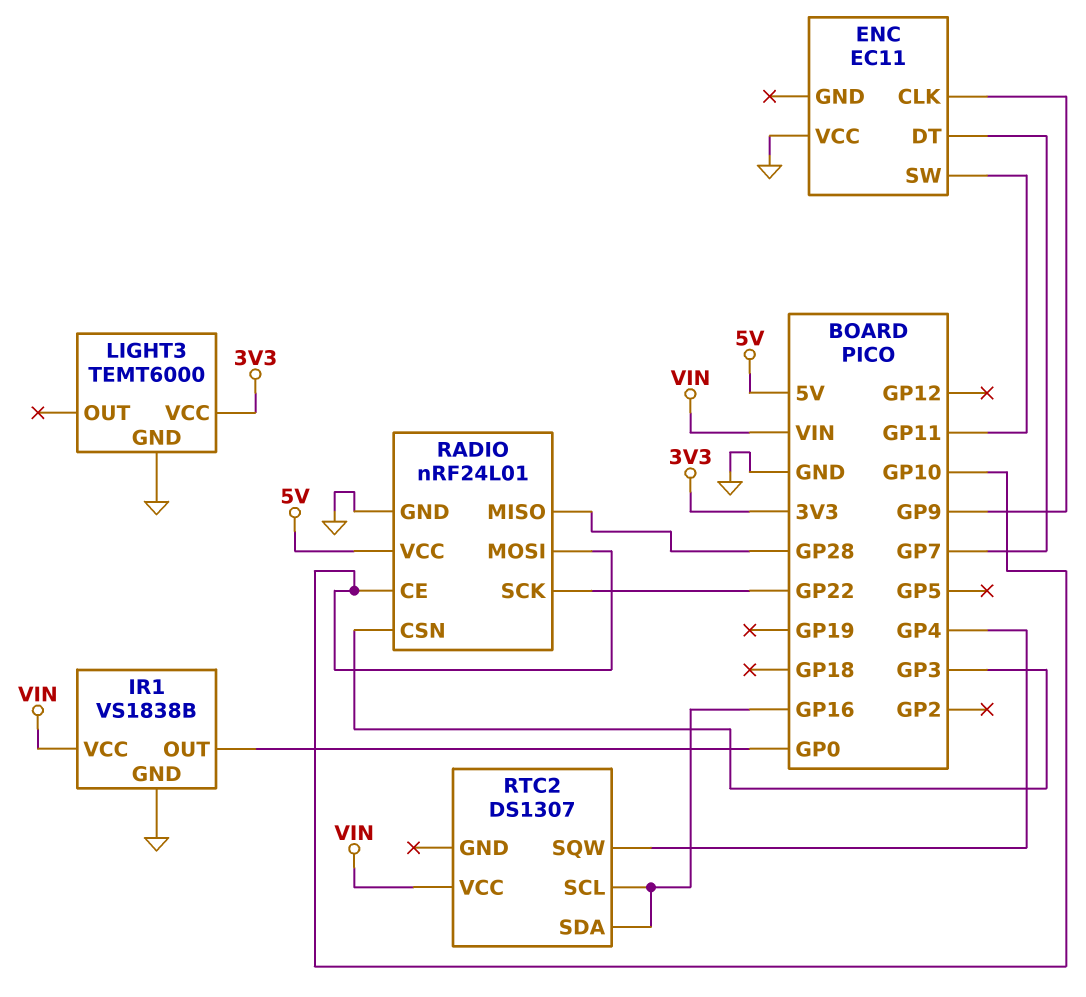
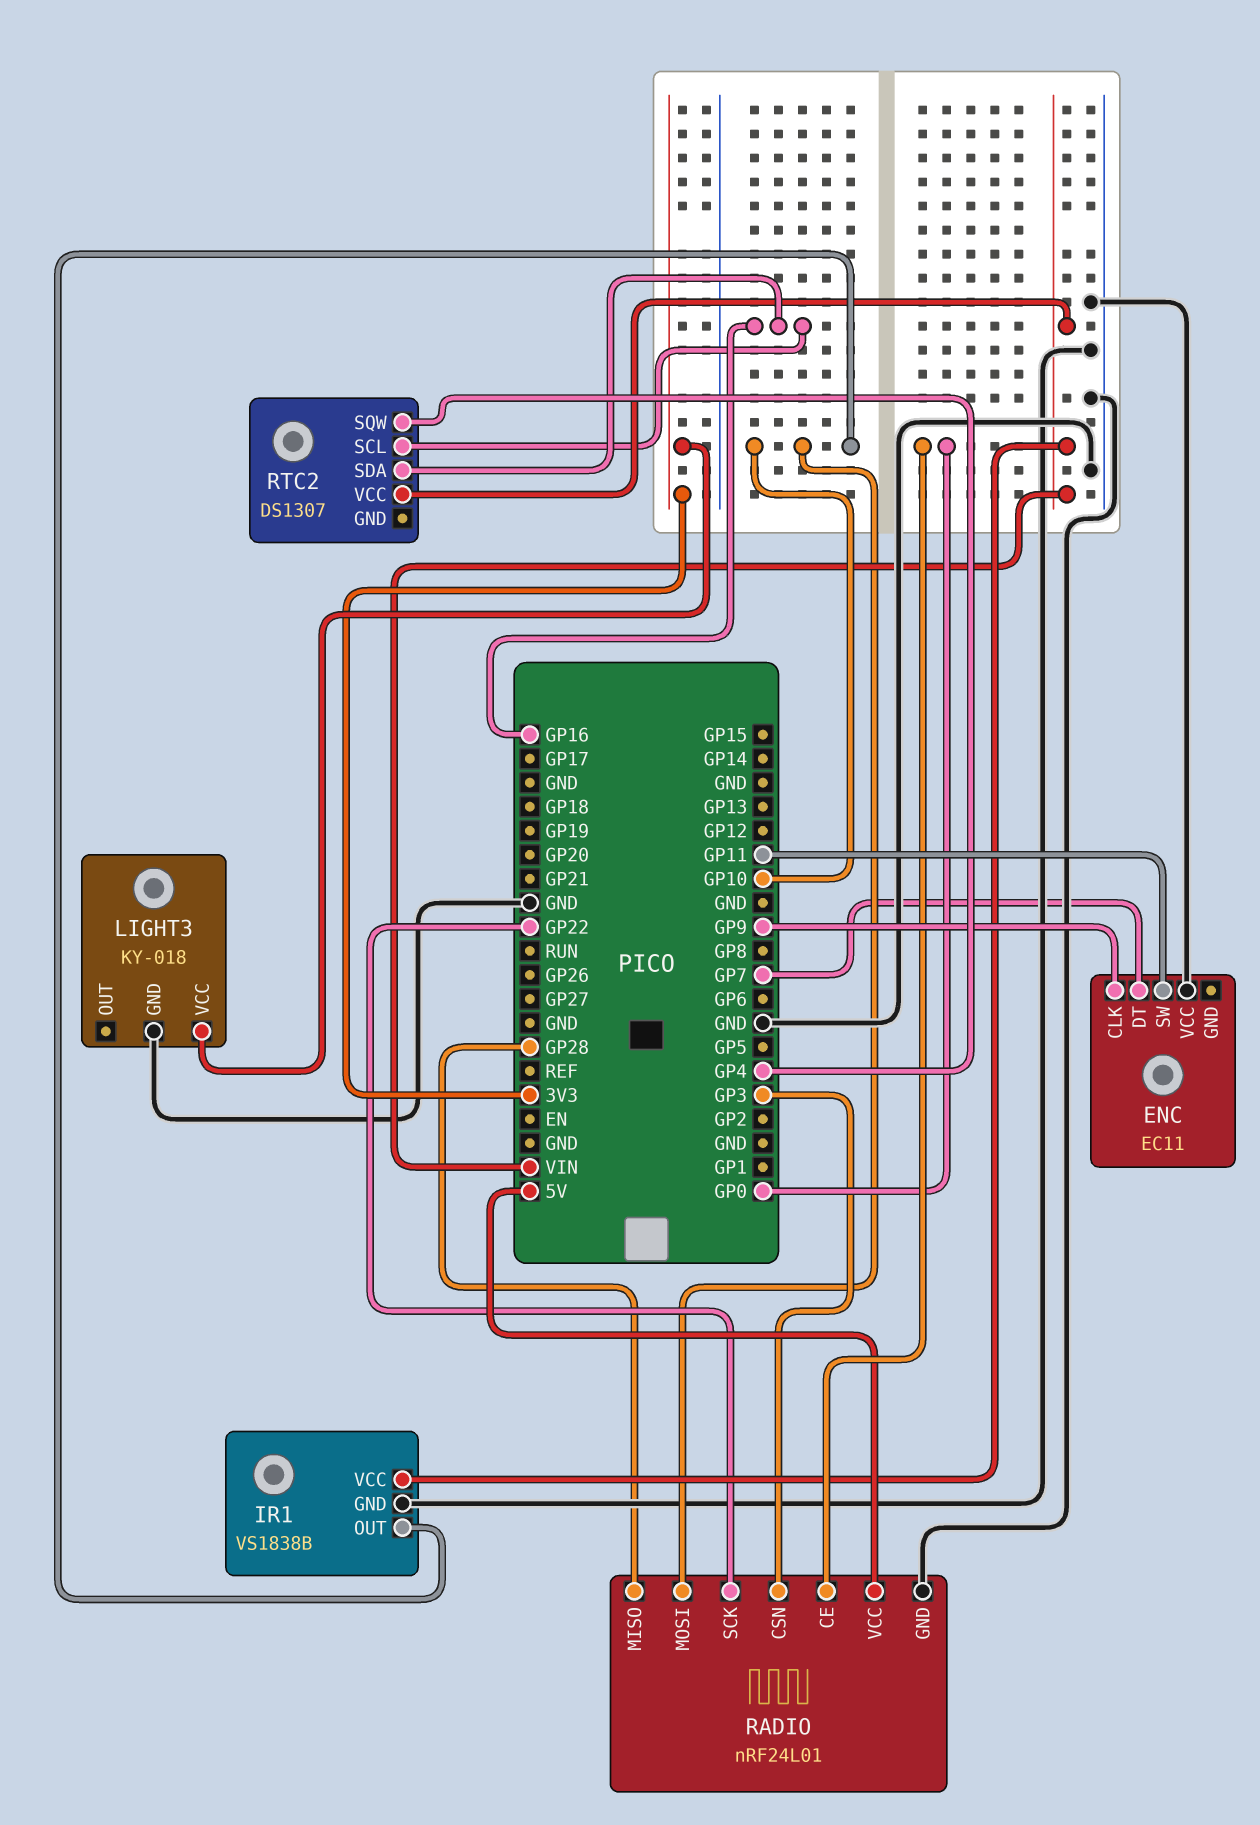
IR1 pin OUT: GP0 -> GP10
LIGHT3: TEMT6000 -> KY-018
RADIO pin CE: GP10 -> GP0

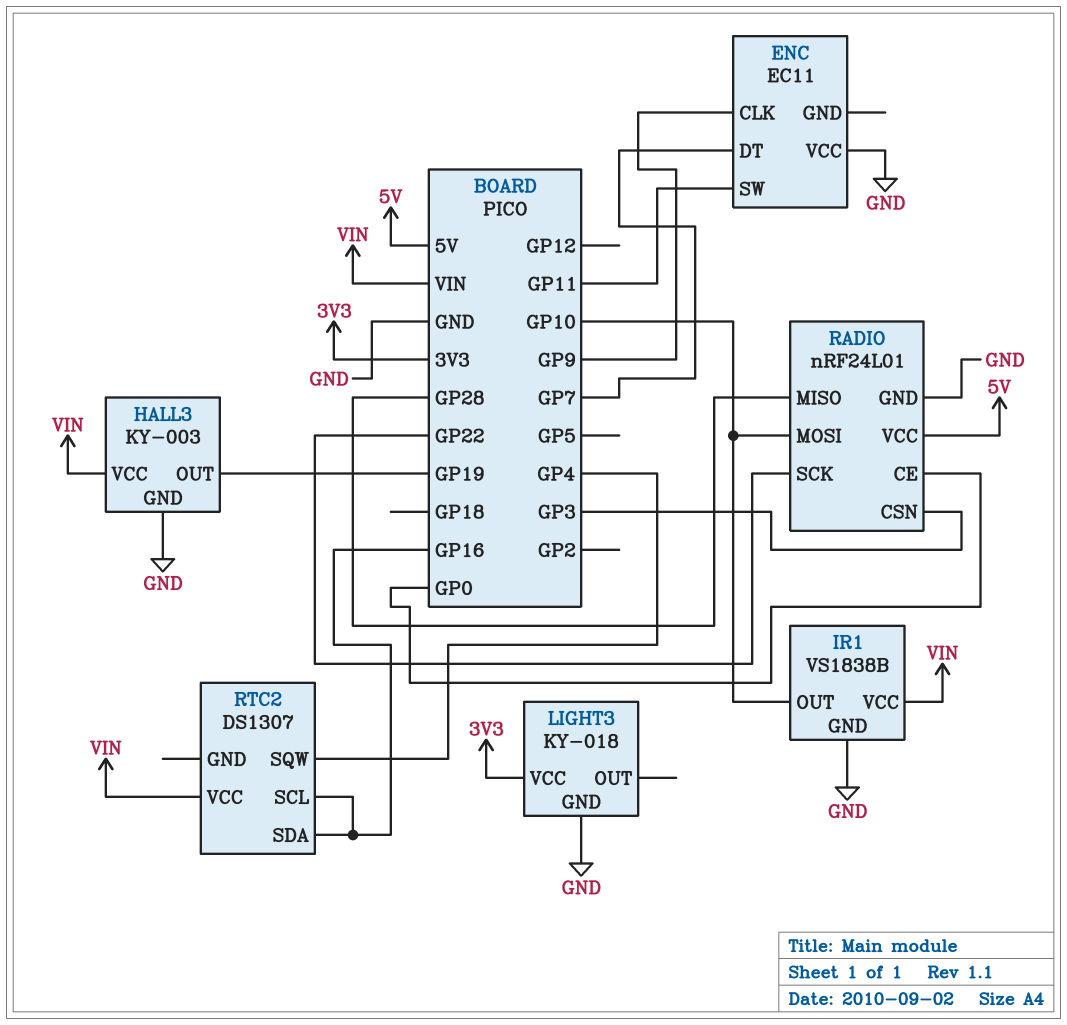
HALL3: none -> KY-003
HALL3 pin GND: none -> GND
HALL3 pin OUT: none -> GP19
HALL3 pin VCC: none -> VIN

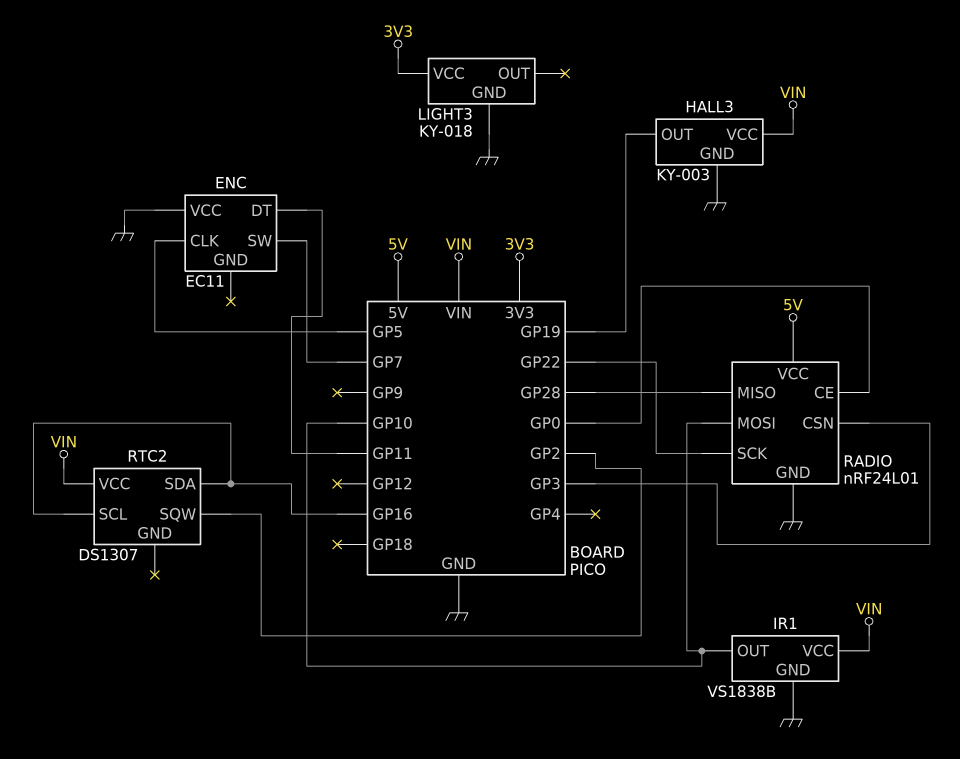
ENC pin CLK: GP9 -> GP5
ENC pin DT: GP7 -> GP11
ENC pin SW: GP11 -> GP7
RTC2 pin SQW: GP4 -> GP2

